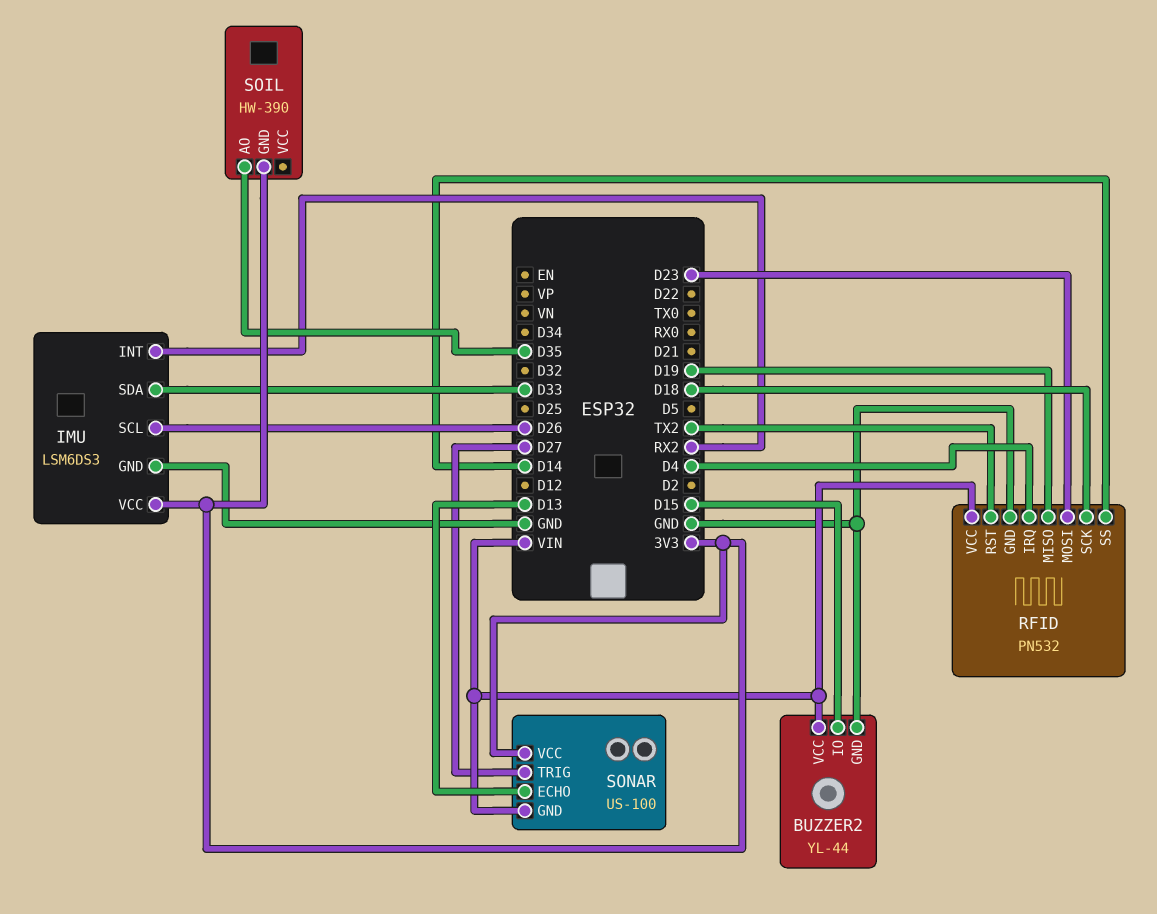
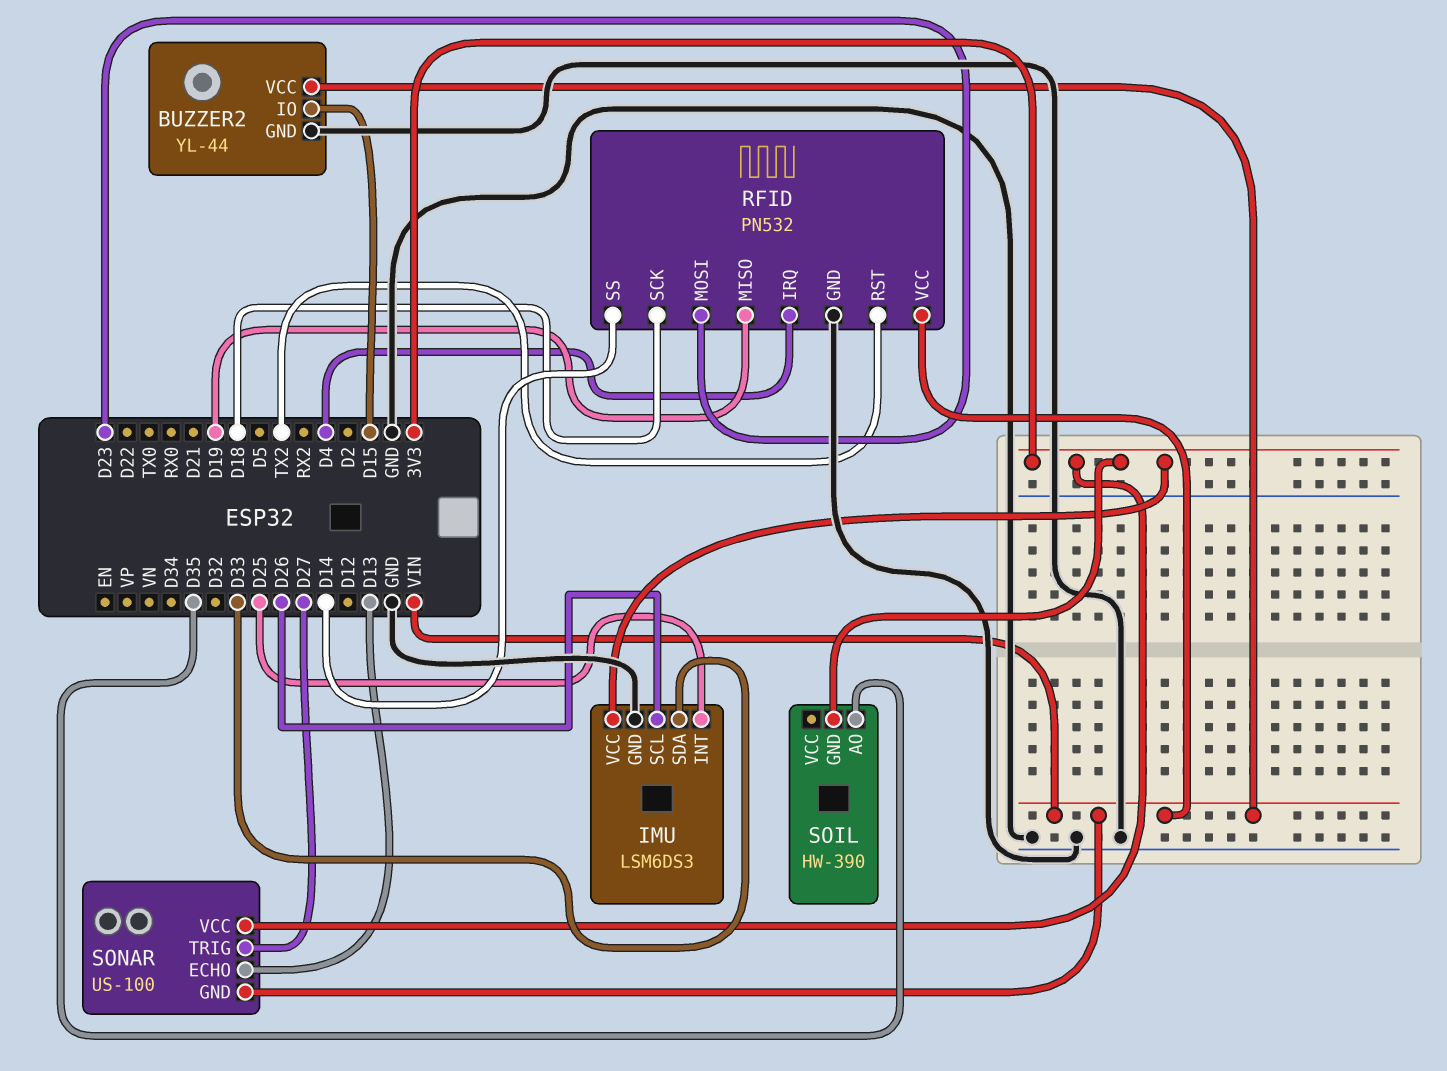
IMU pin INT: RX2 -> D25

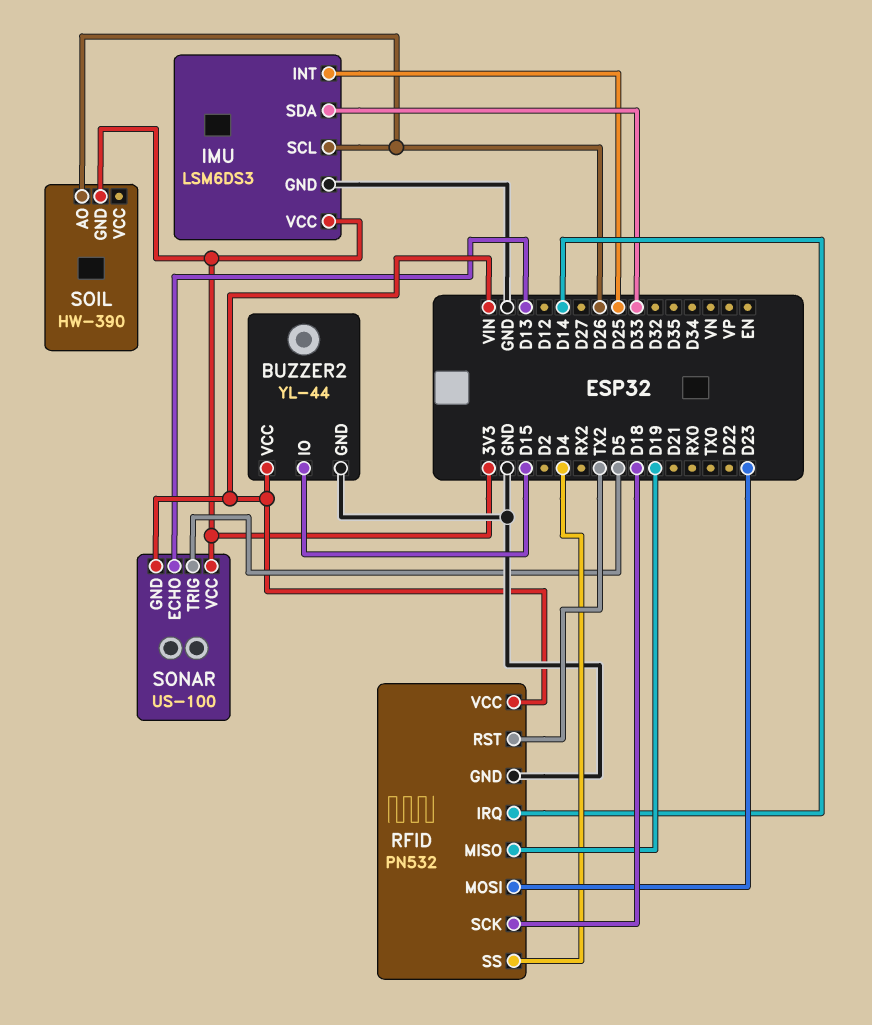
RFID pin IRQ: D4 -> D14
RFID pin SS: D14 -> D4
SOIL pin AO: D35 -> D26
SONAR pin TRIG: D27 -> D5

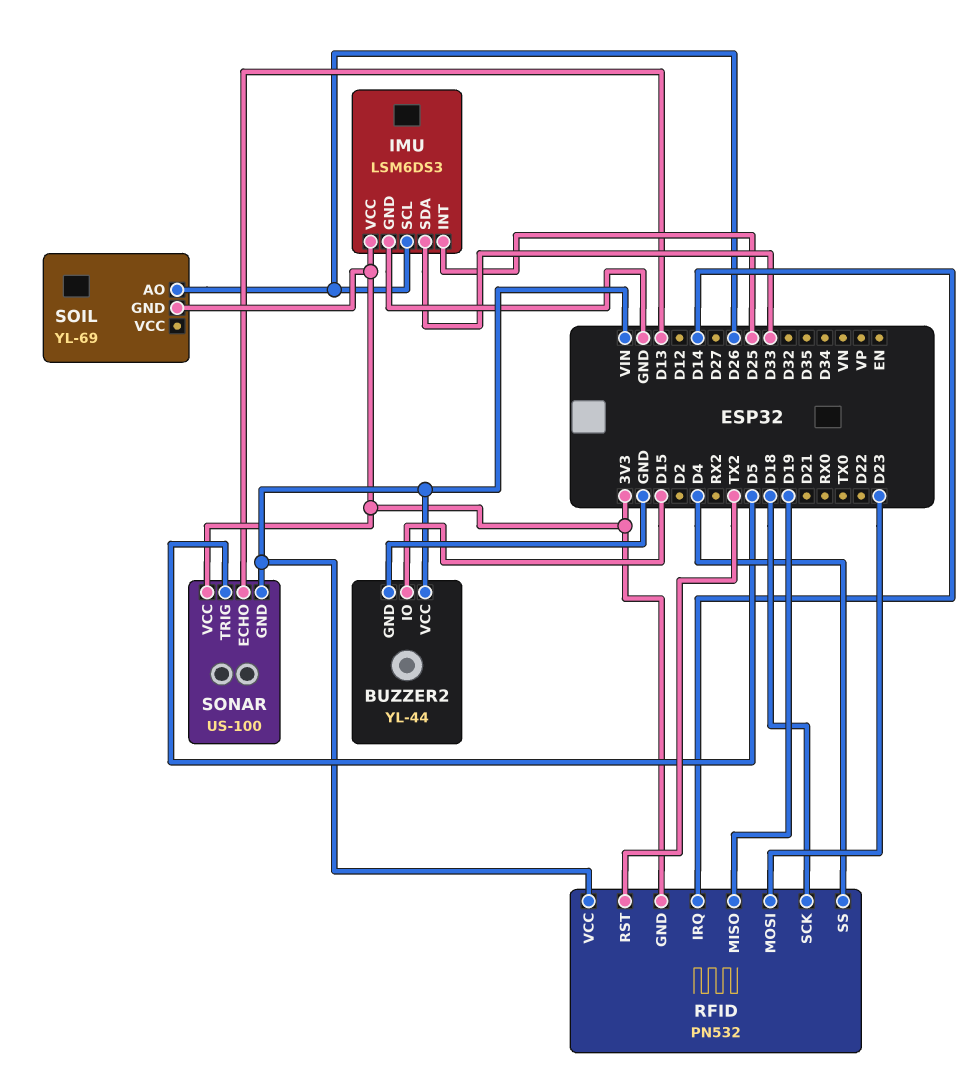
RFID pin GND: GND -> 3V3
SOIL: HW-390 -> YL-69

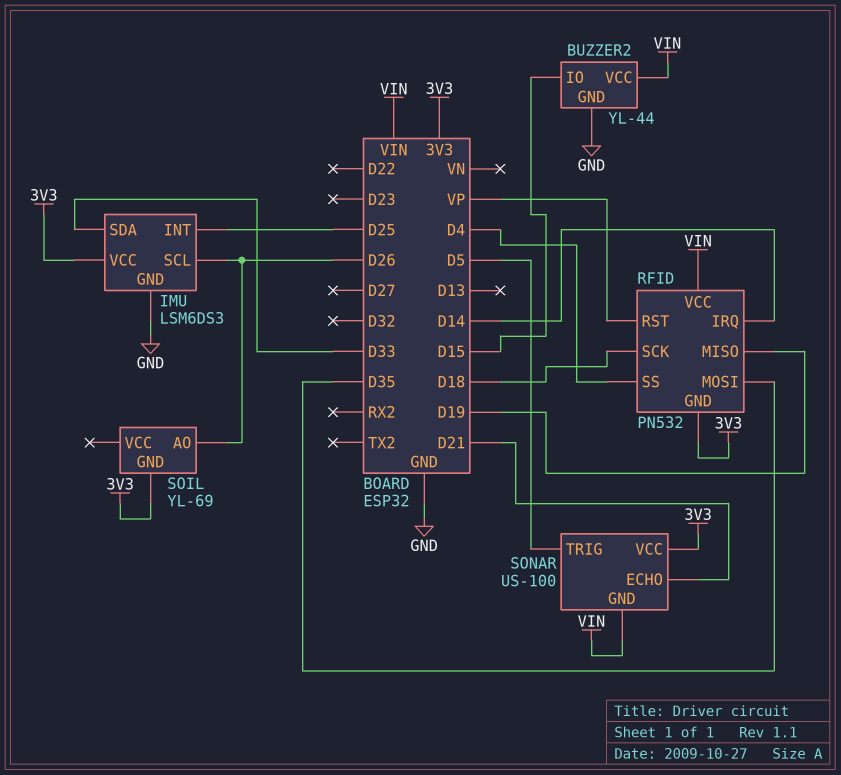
RFID pin MOSI: D23 -> D35
RFID pin RST: TX2 -> VP
SONAR pin ECHO: D13 -> D21

